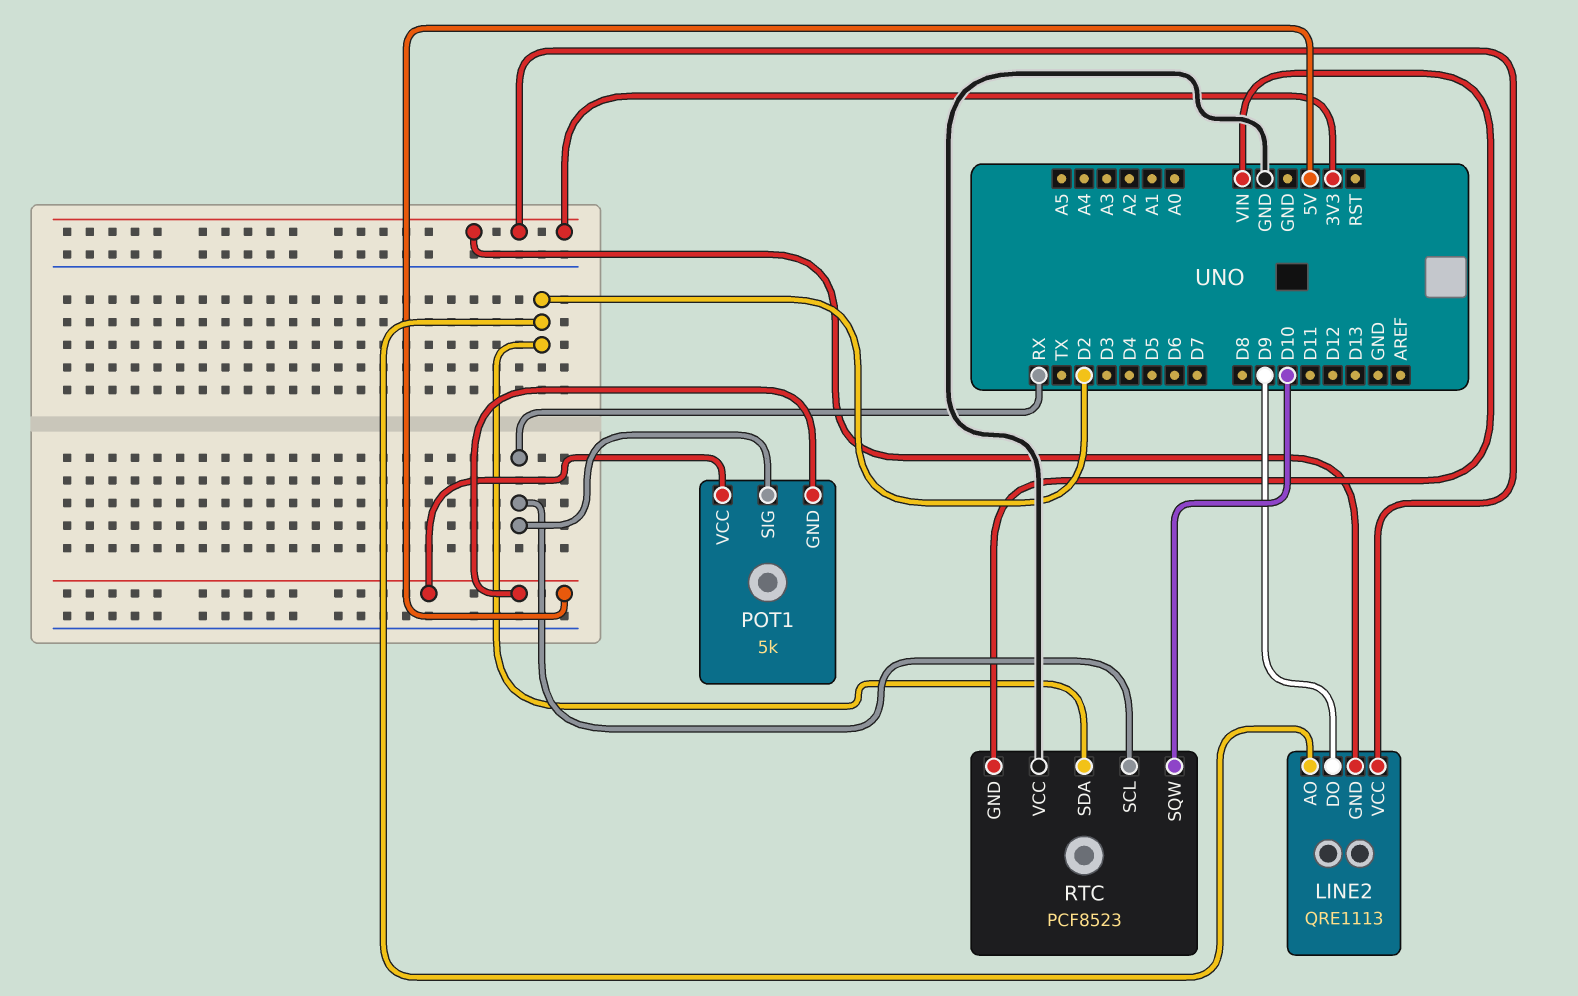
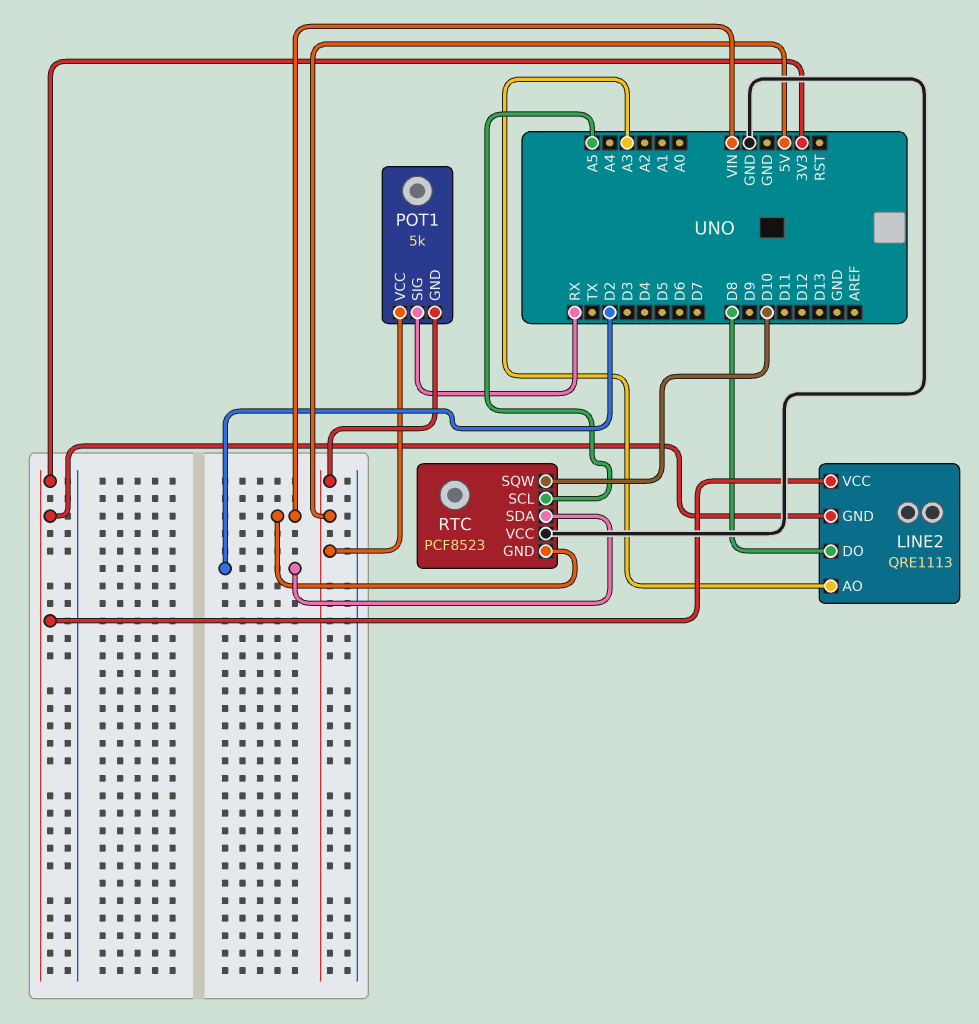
LINE2 pin AO: D2 -> A3
LINE2 pin DO: D9 -> D8
RTC pin SCL: RX -> A5

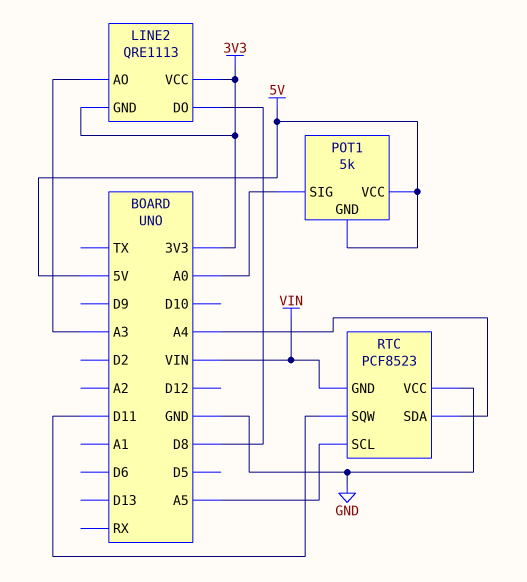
POT1 pin SIG: RX -> A0
RTC pin SDA: D2 -> A4
RTC pin SQW: D10 -> D11

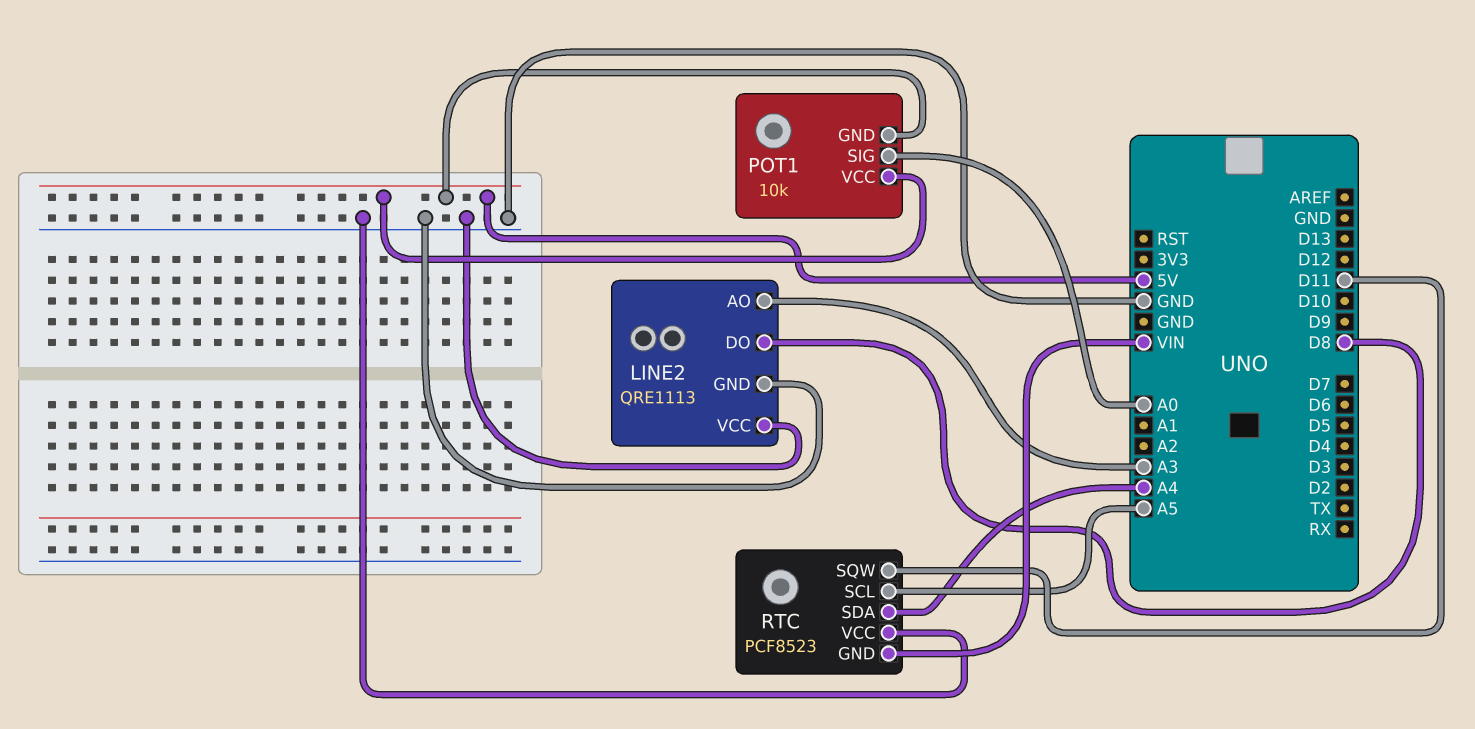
LINE2 pin GND: 3V3 -> GND
LINE2 pin VCC: 3V3 -> GND
POT1: 5k -> 10k

